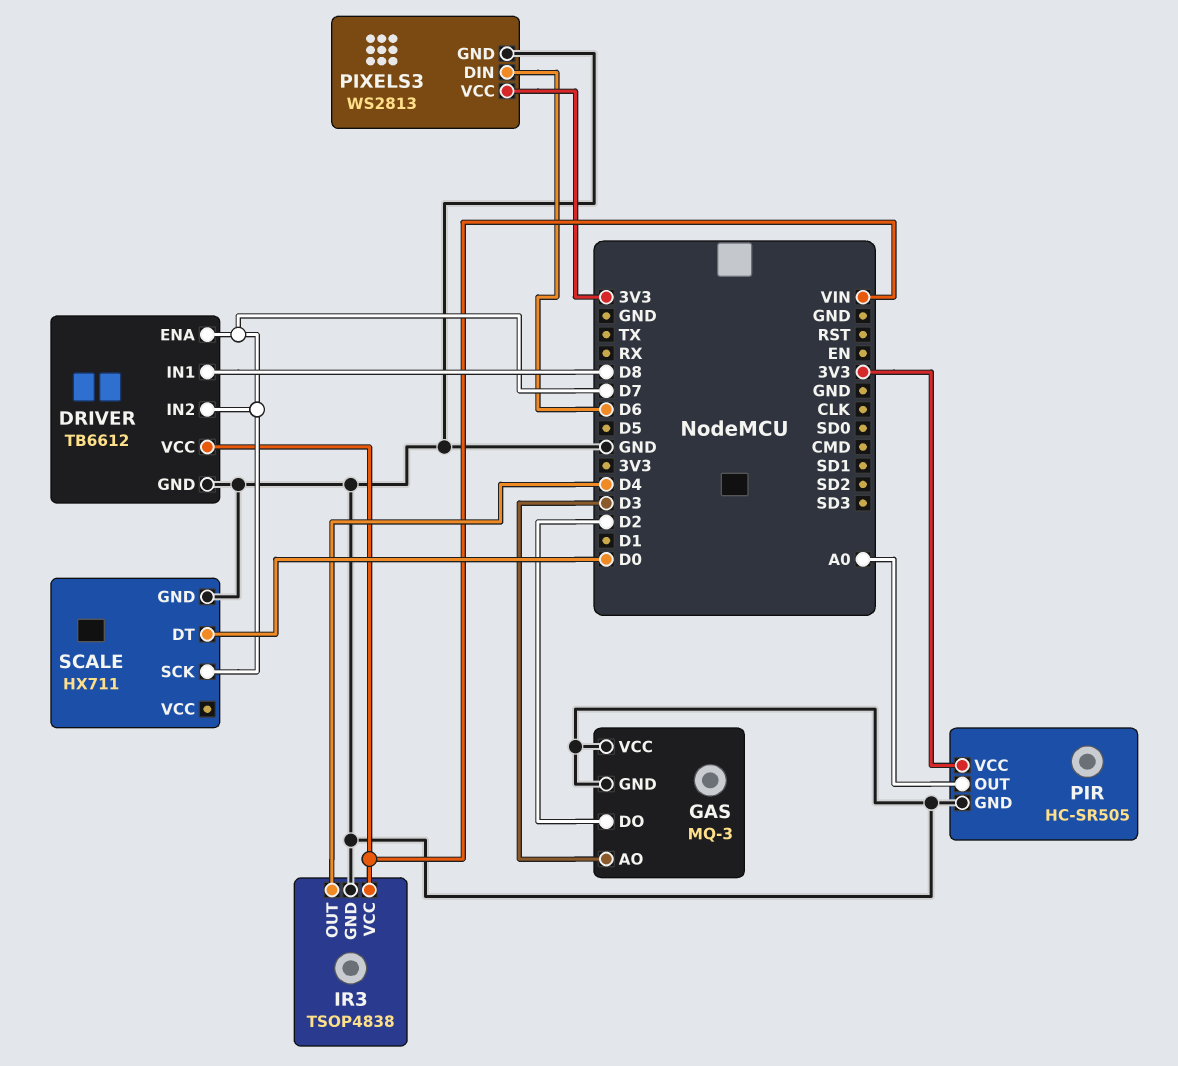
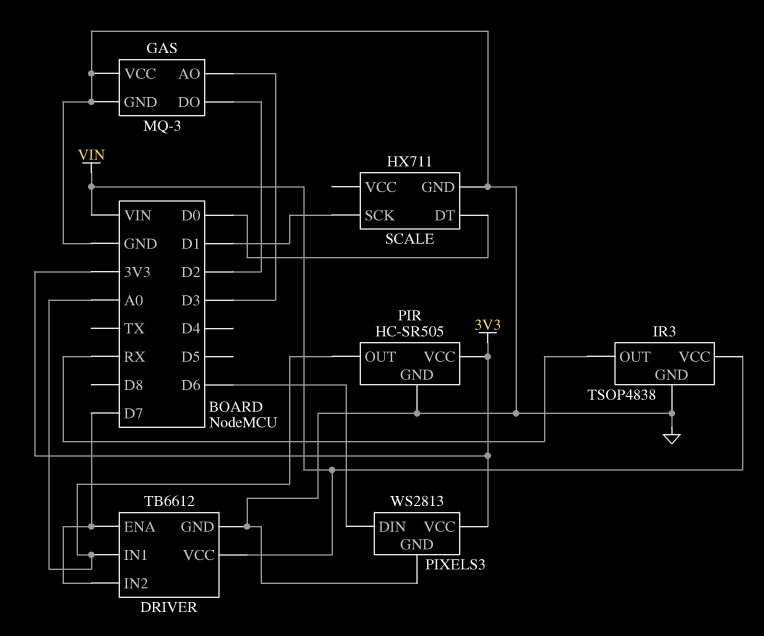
DRIVER pin IN1: D8 -> A0
IR3 pin OUT: D4 -> RX
SCALE pin SCK: D7 -> D1

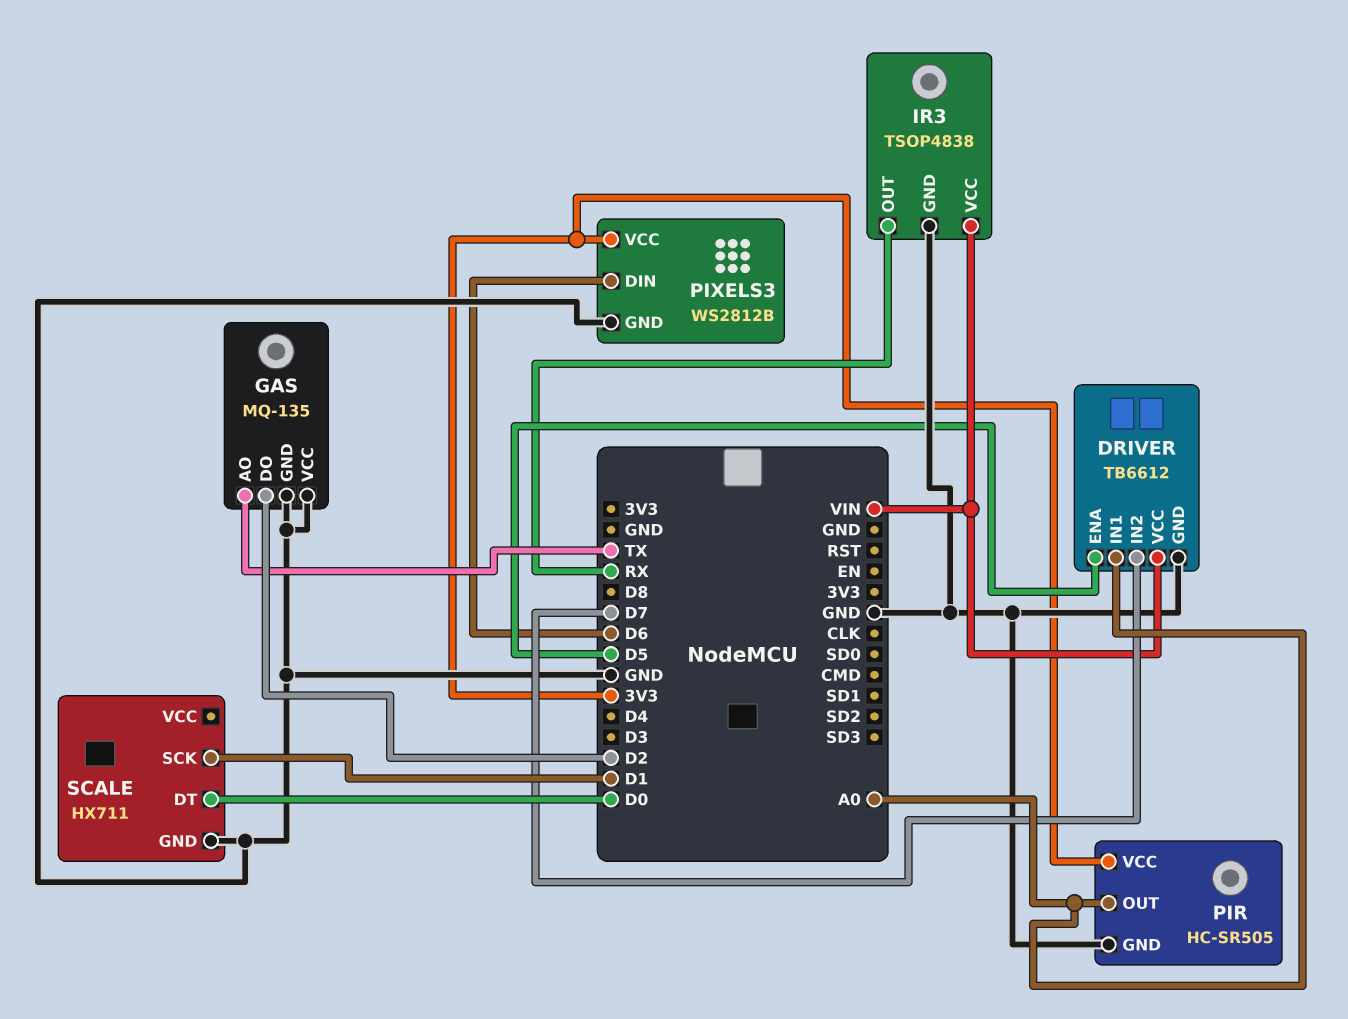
DRIVER pin ENA: D7 -> D5
GAS: MQ-3 -> MQ-135
GAS pin AO: D3 -> TX
PIXELS3: WS2813 -> WS2812B

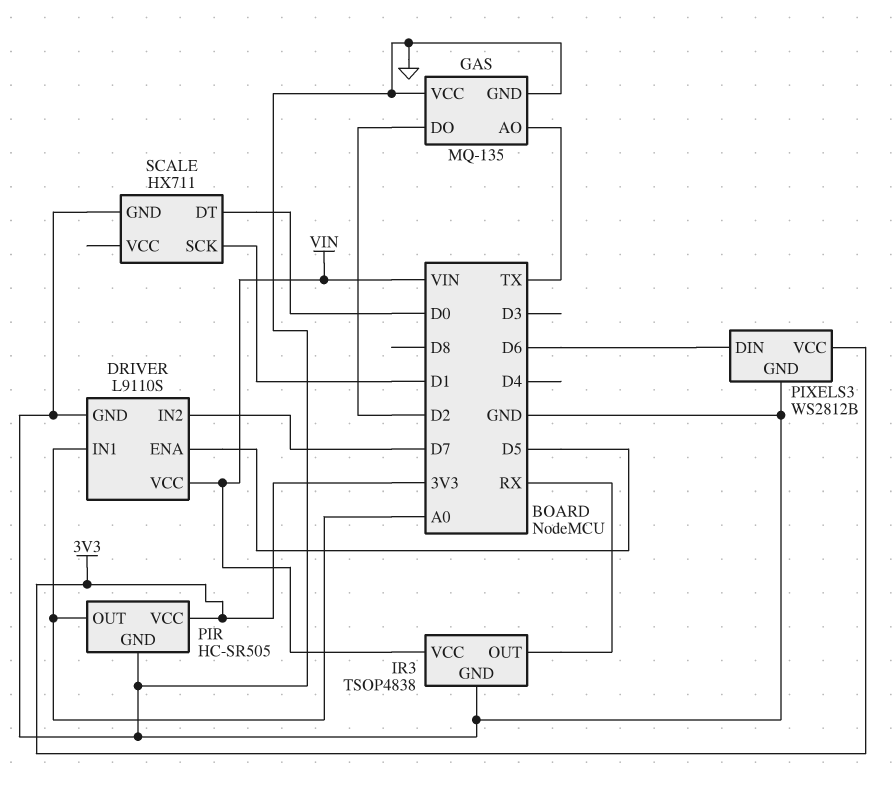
DRIVER: TB6612 -> L9110S

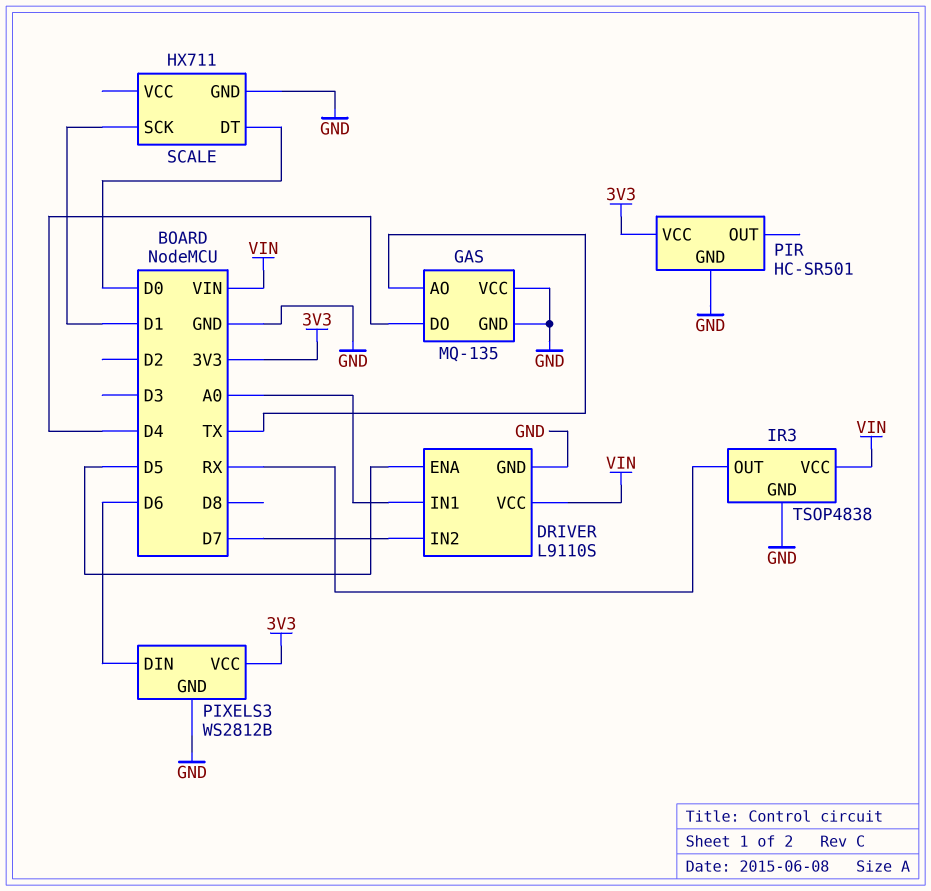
GAS pin DO: D2 -> D4
PIR: HC-SR505 -> HC-SR501
PIR pin OUT: A0 -> none

